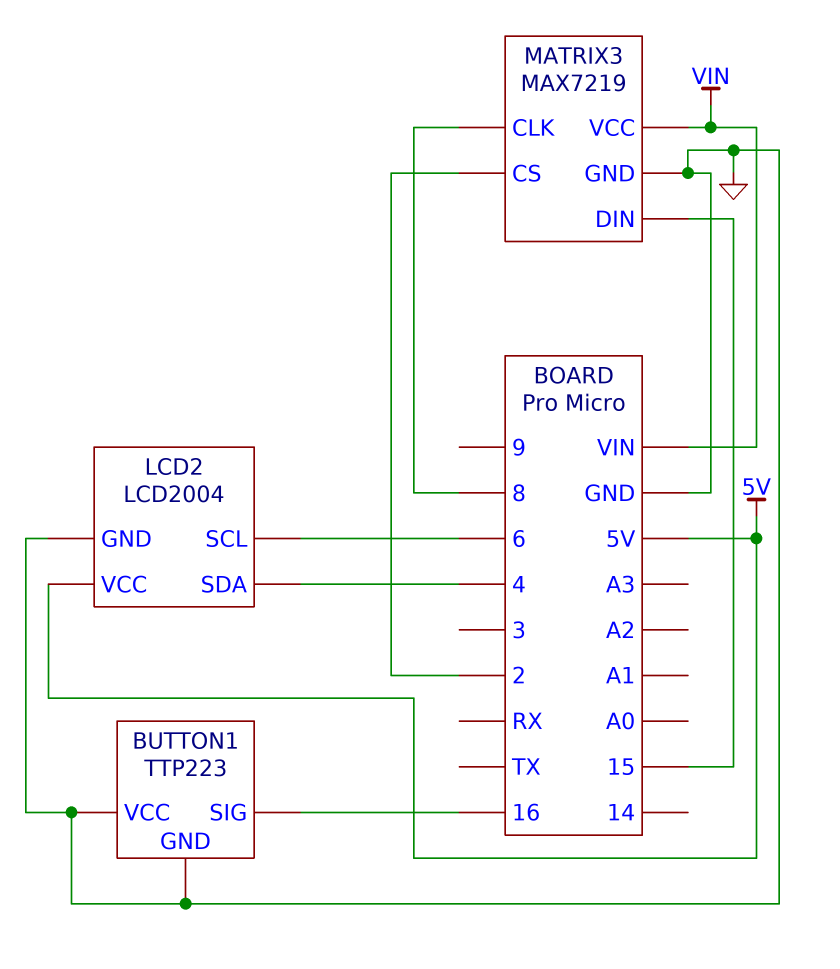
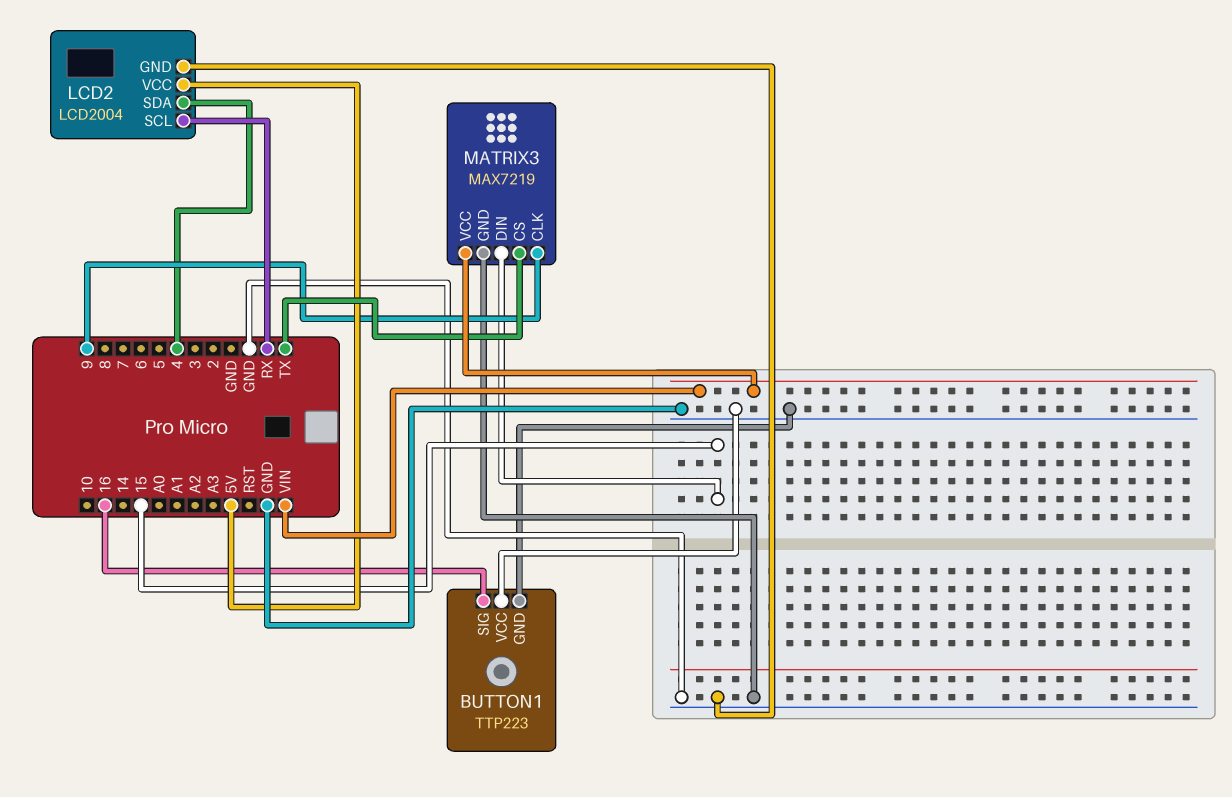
LCD2 pin SCL: 6 -> RX
MATRIX3 pin CLK: 8 -> 9
MATRIX3 pin CS: 2 -> TX

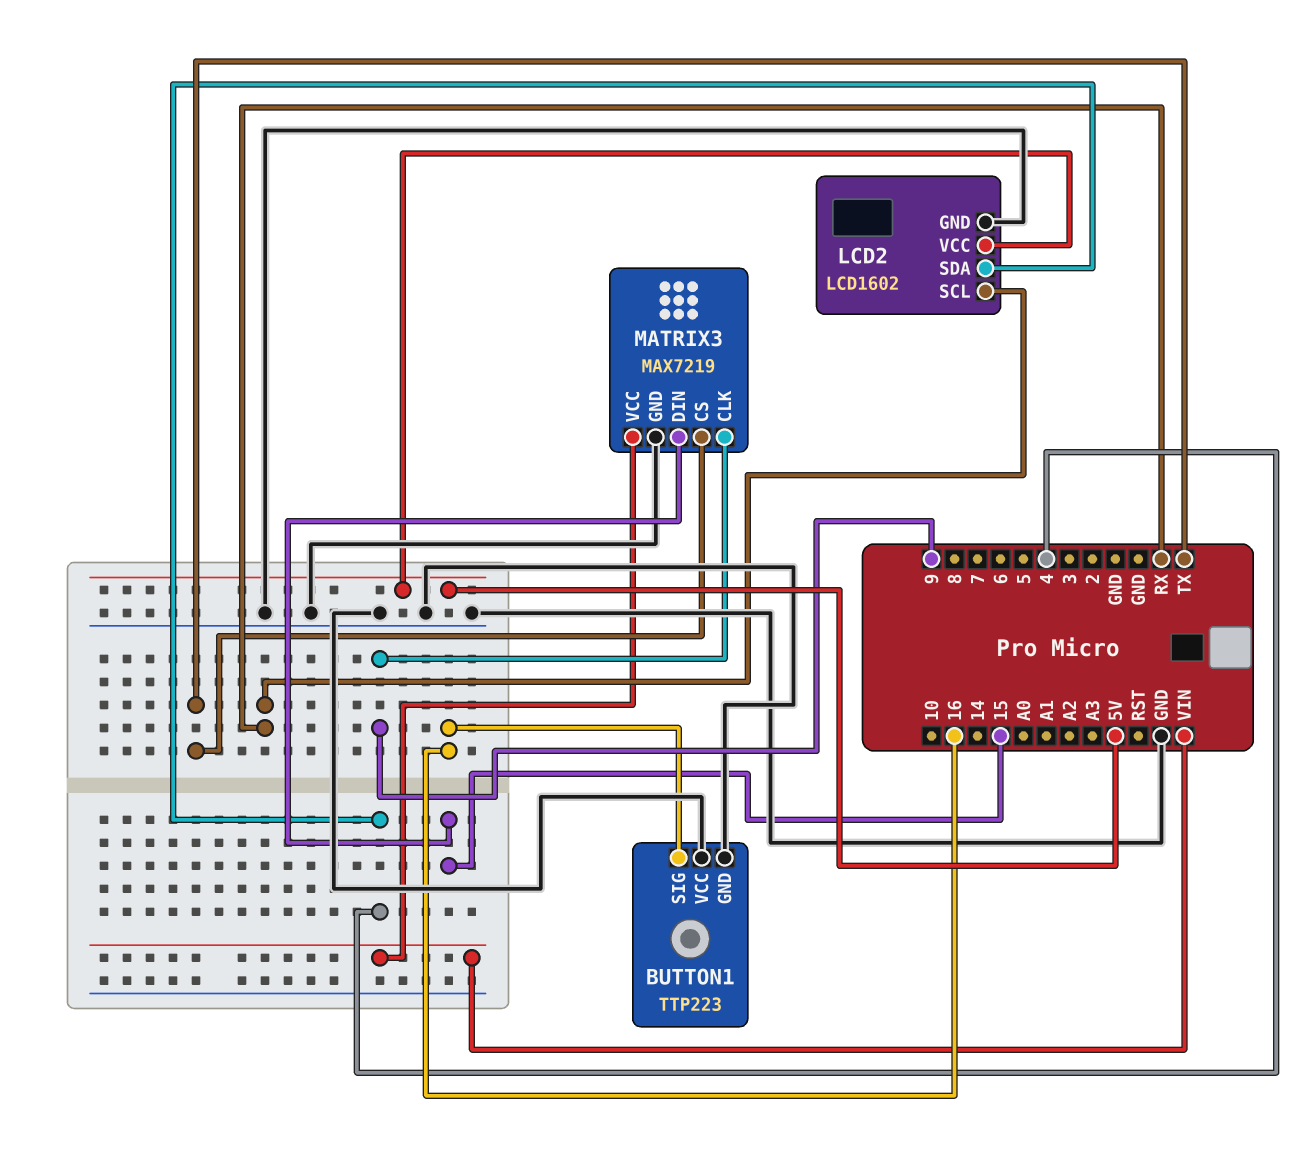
LCD2: LCD2004 -> LCD1602

